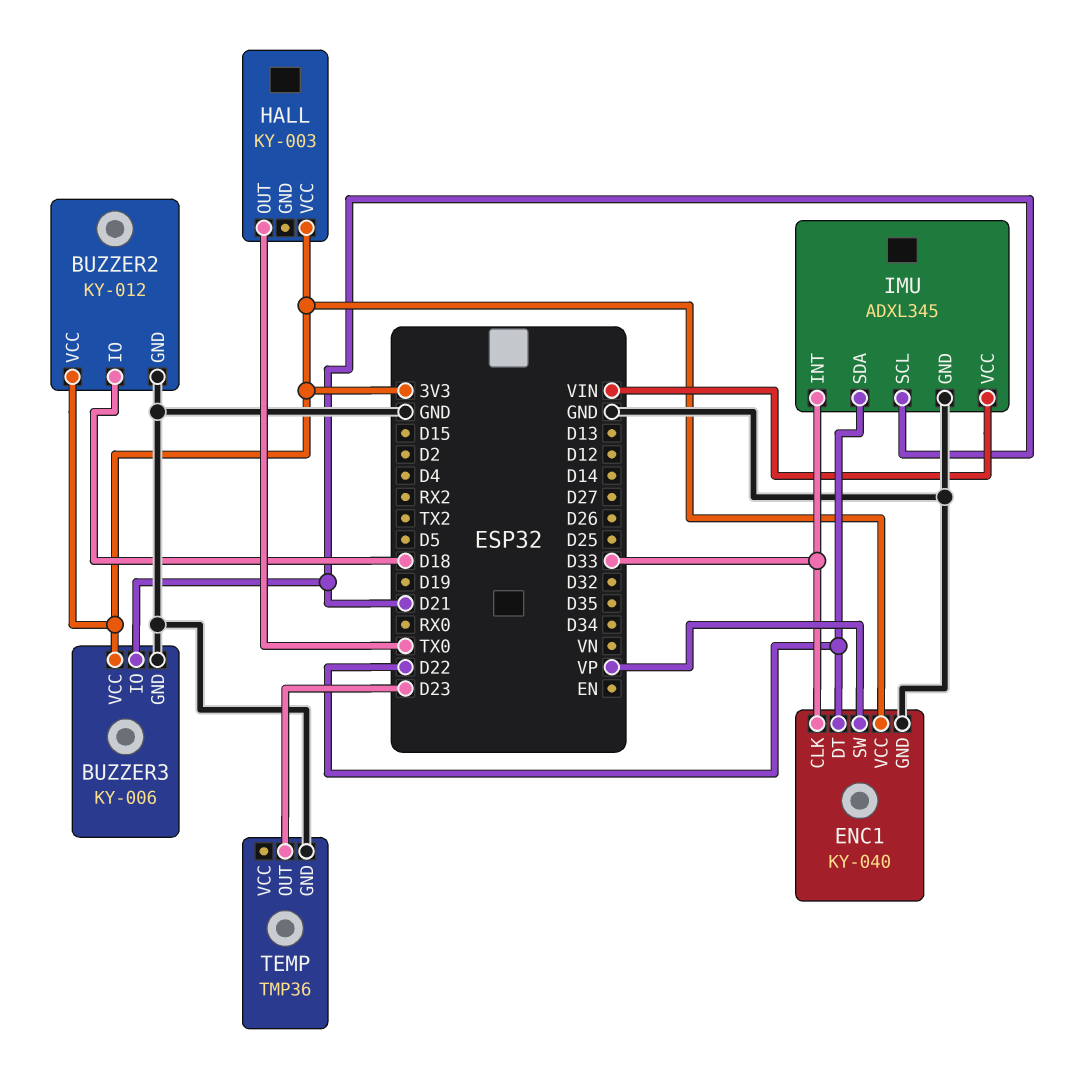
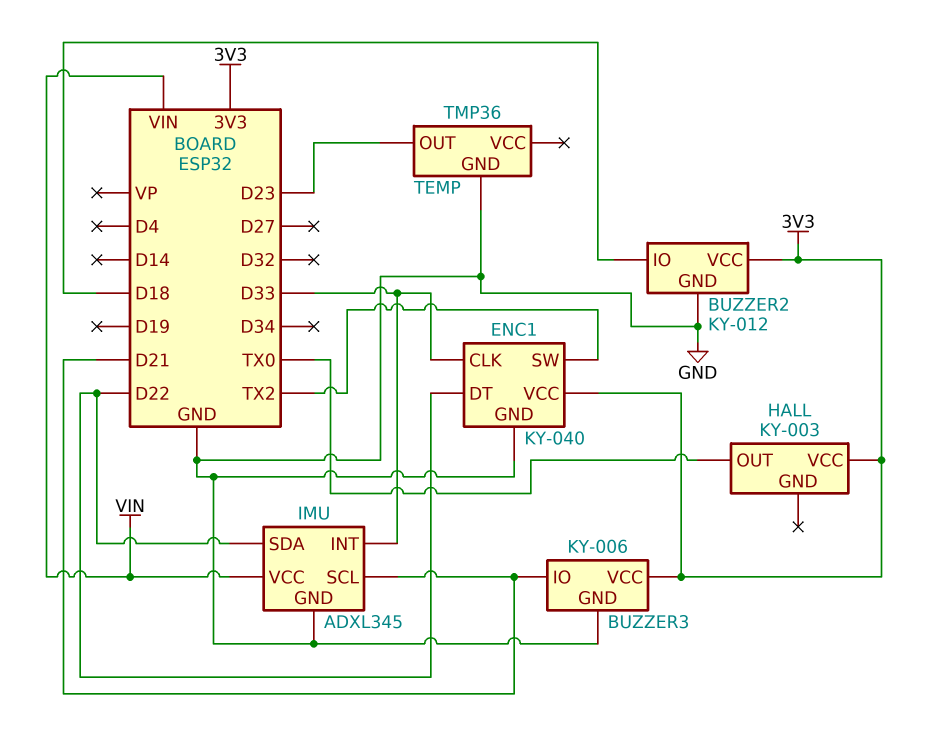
ENC1 pin SW: VP -> TX2

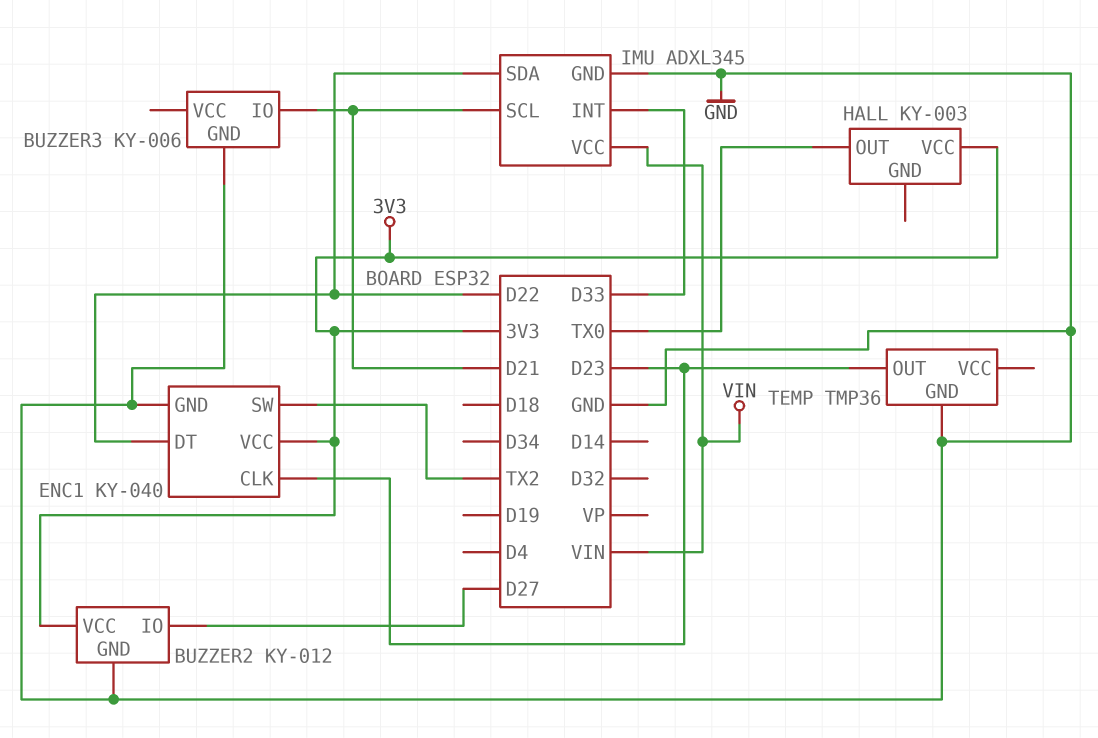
BUZZER2 pin IO: D18 -> D27
BUZZER3 pin VCC: 3V3 -> none
ENC1 pin CLK: D33 -> D23

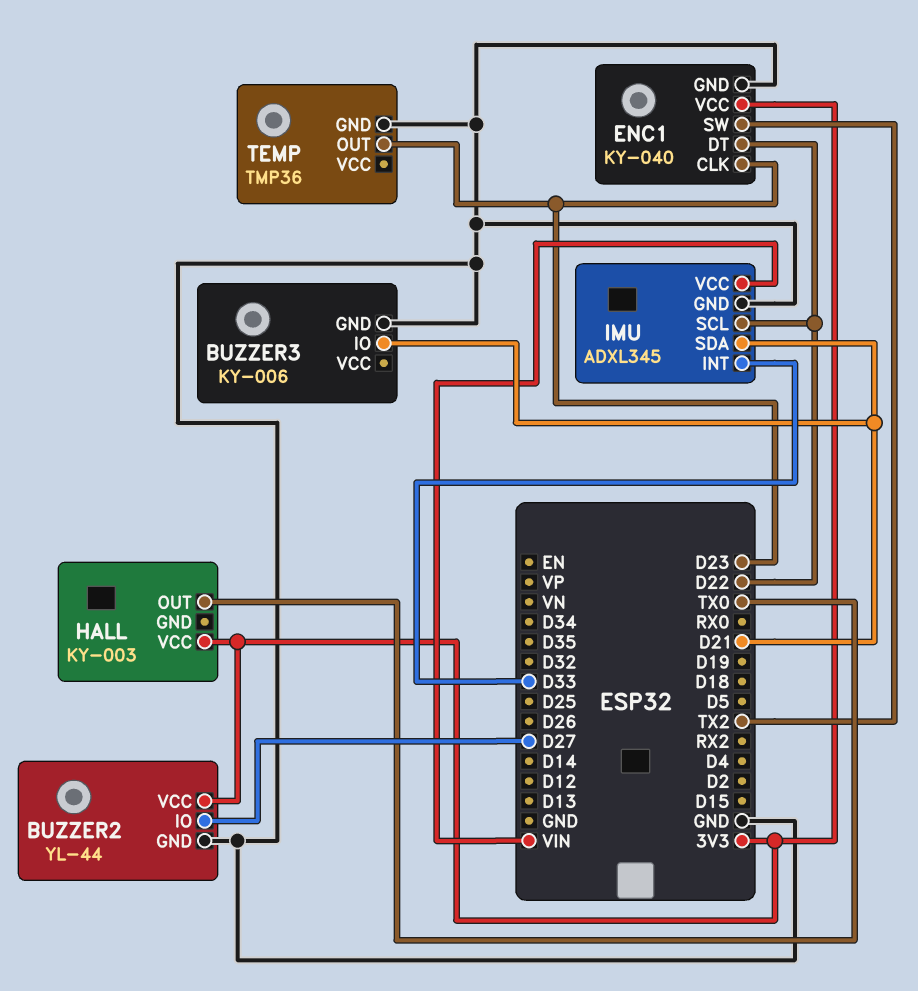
BUZZER2: KY-012 -> YL-44
IMU pin SCL: D21 -> D22
IMU pin SDA: D22 -> D21

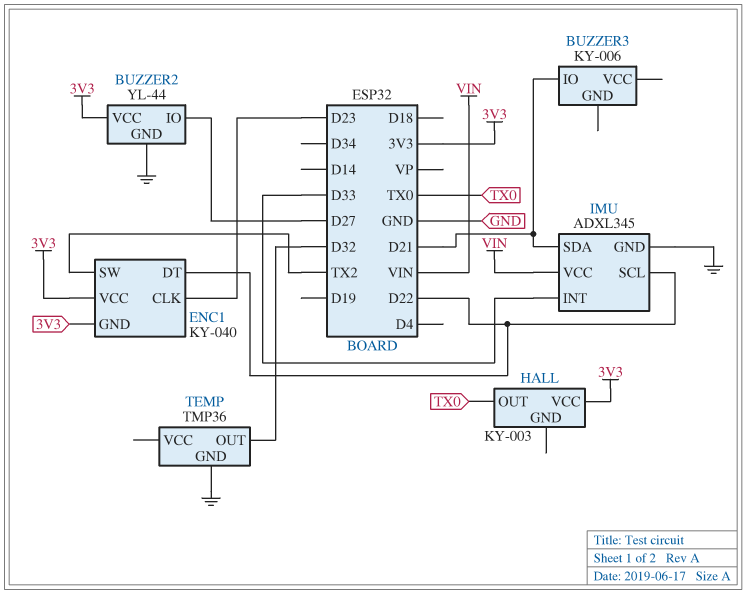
BUZZER3 pin GND: GND -> none
ENC1 pin GND: GND -> 3V3
TEMP pin OUT: D23 -> D32

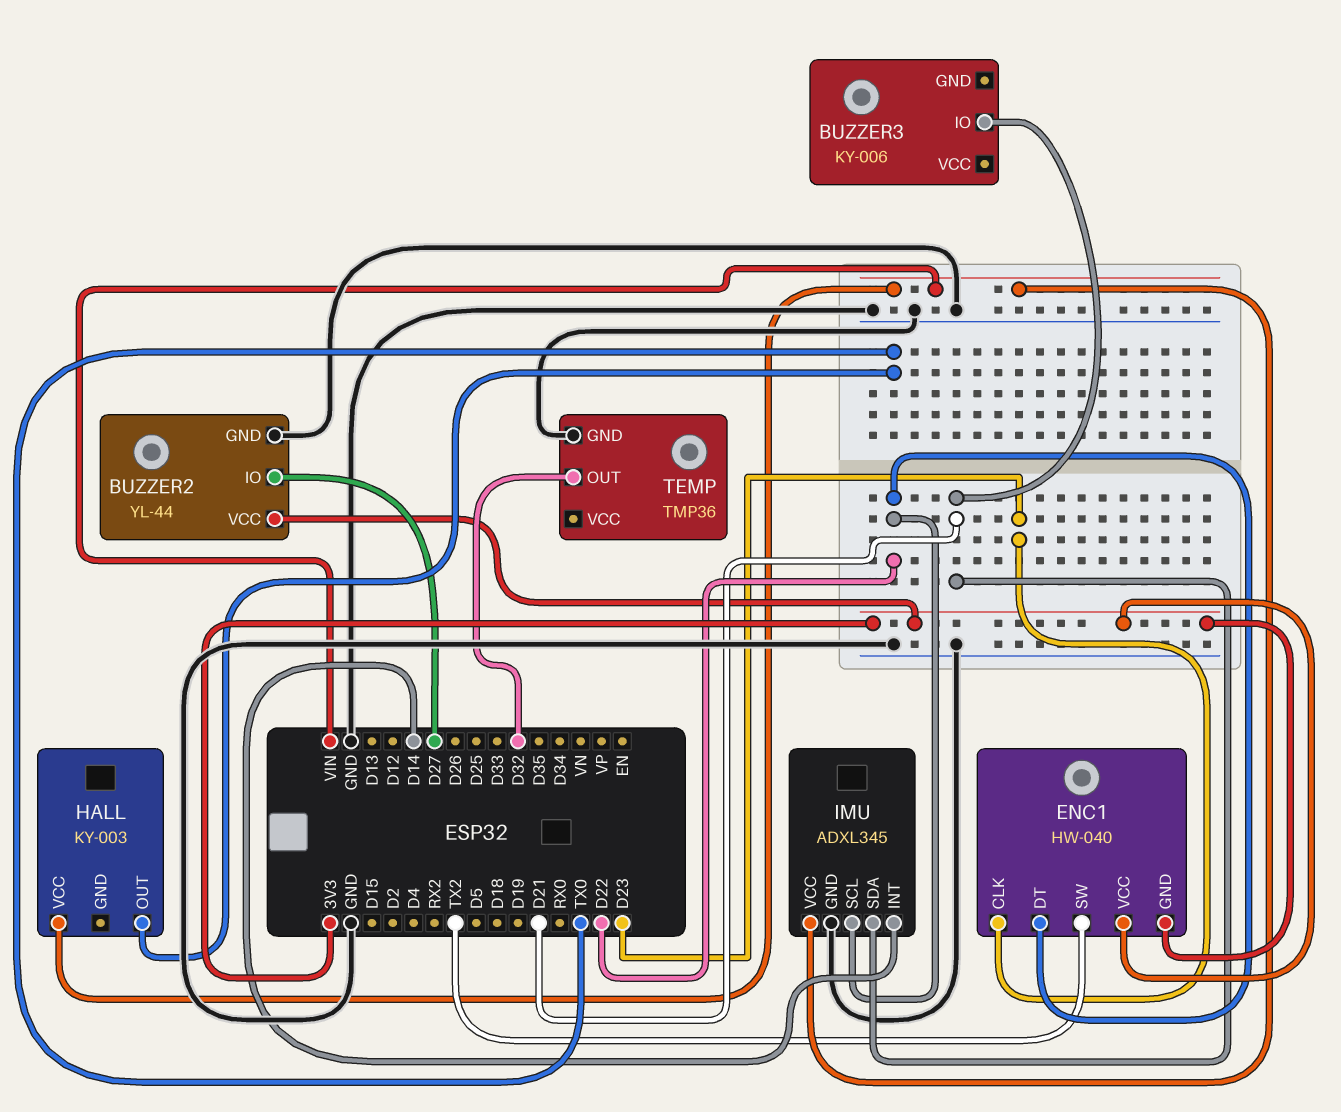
ENC1: KY-040 -> HW-040
HALL pin VCC: 3V3 -> VIN
IMU pin INT: D33 -> D14

